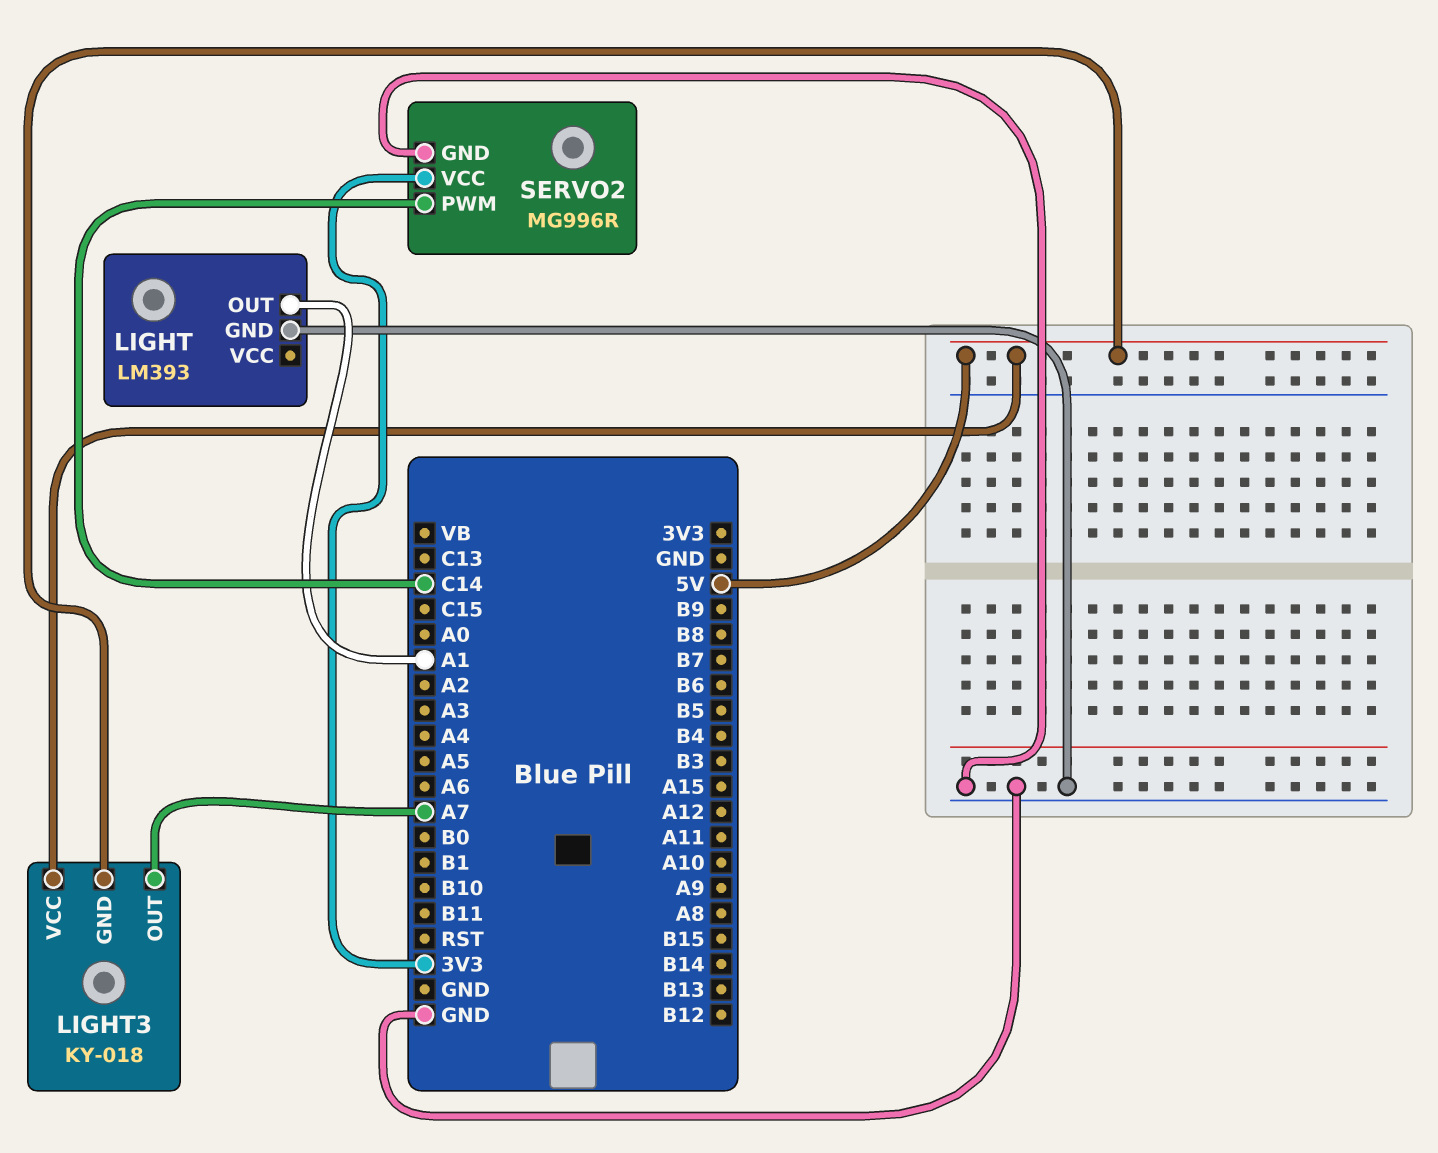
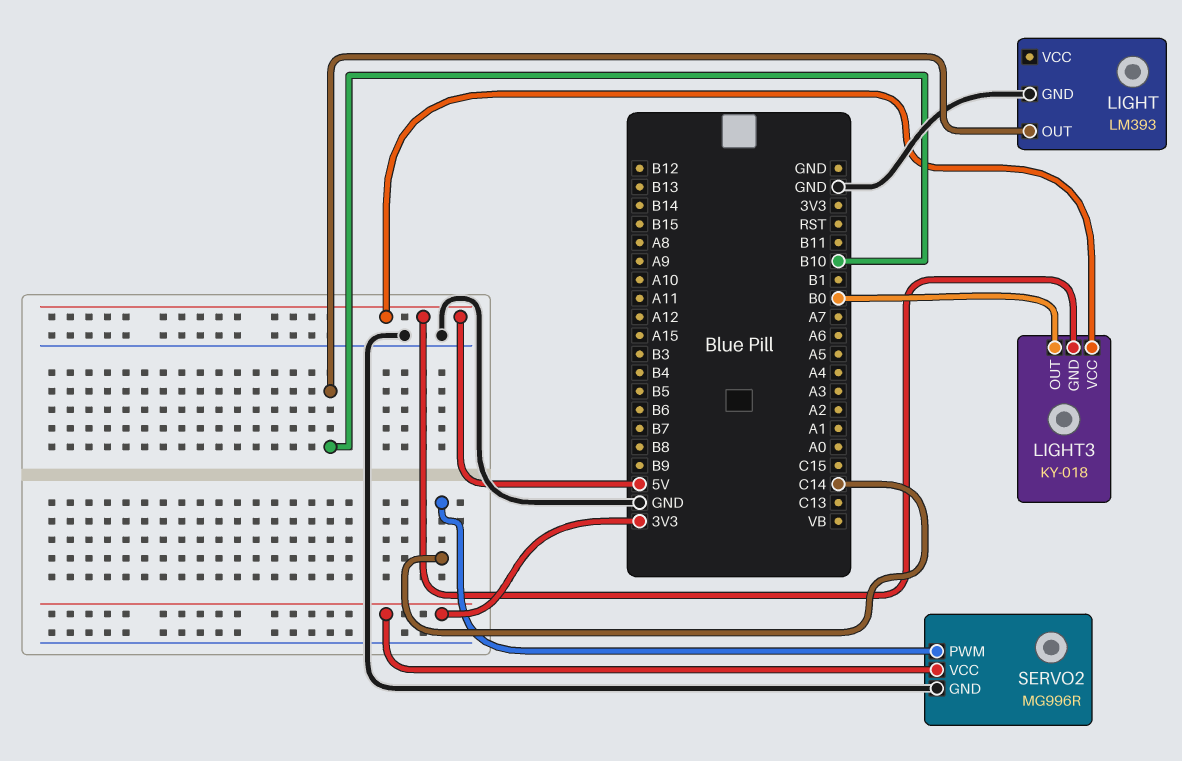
LIGHT pin OUT: A1 -> B10
LIGHT3 pin OUT: A7 -> B0

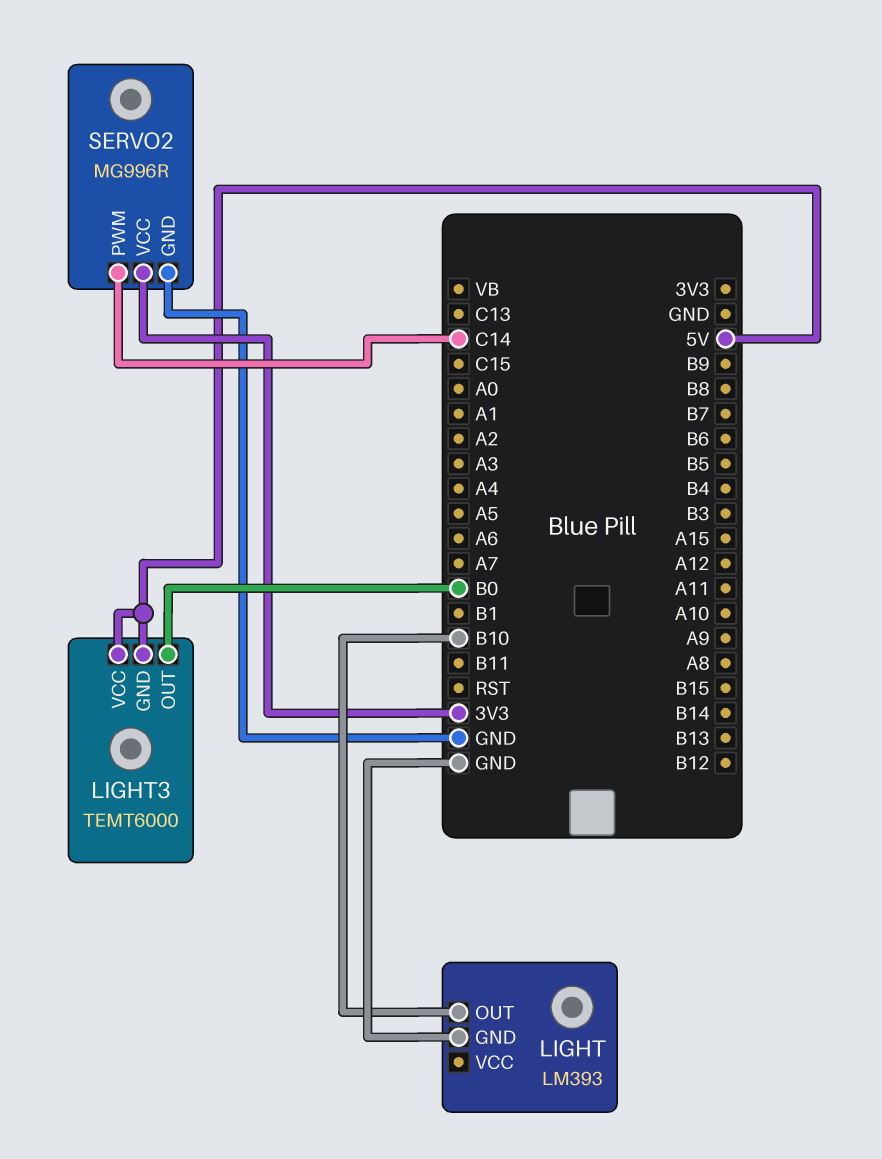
LIGHT3: KY-018 -> TEMT6000

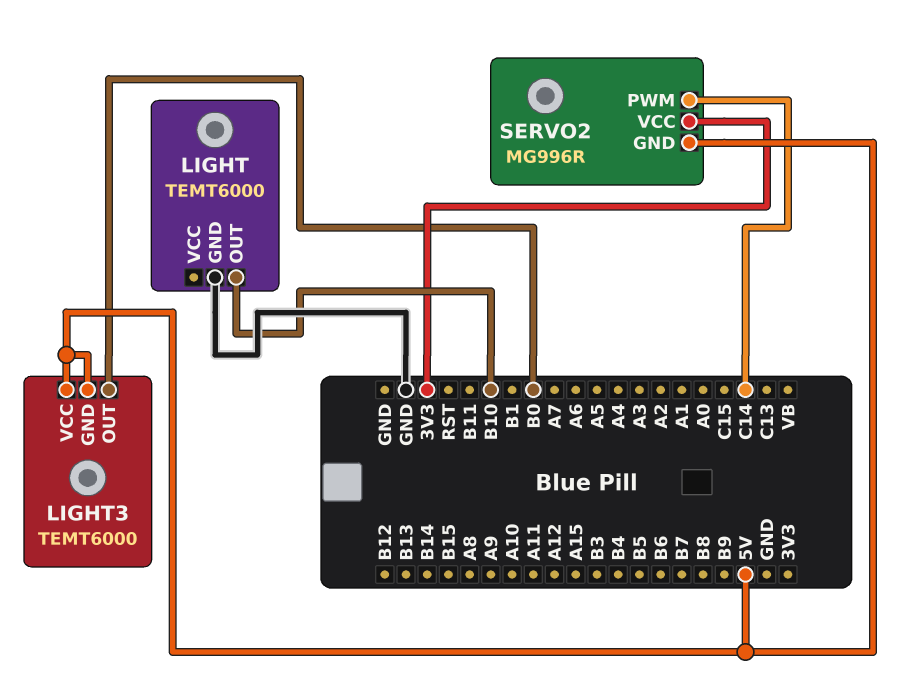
LIGHT: LM393 -> TEMT6000
SERVO2 pin GND: GND -> 5V

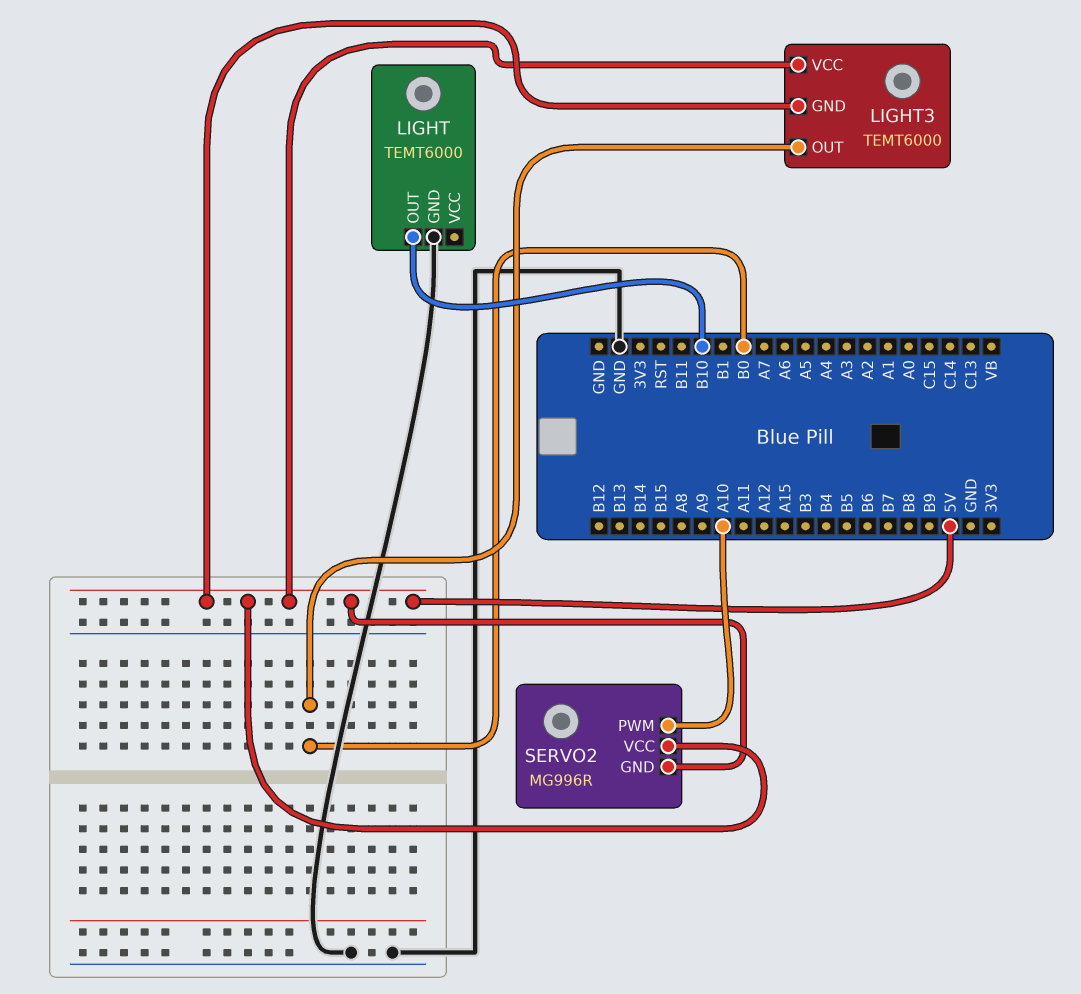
SERVO2 pin PWM: C14 -> A10
SERVO2 pin VCC: 3V3 -> 5V

